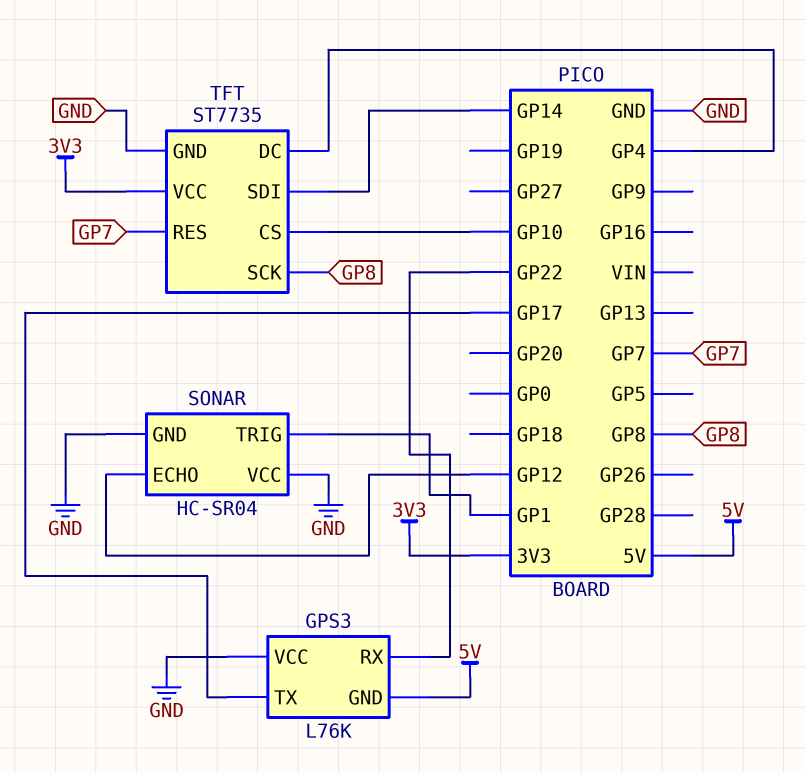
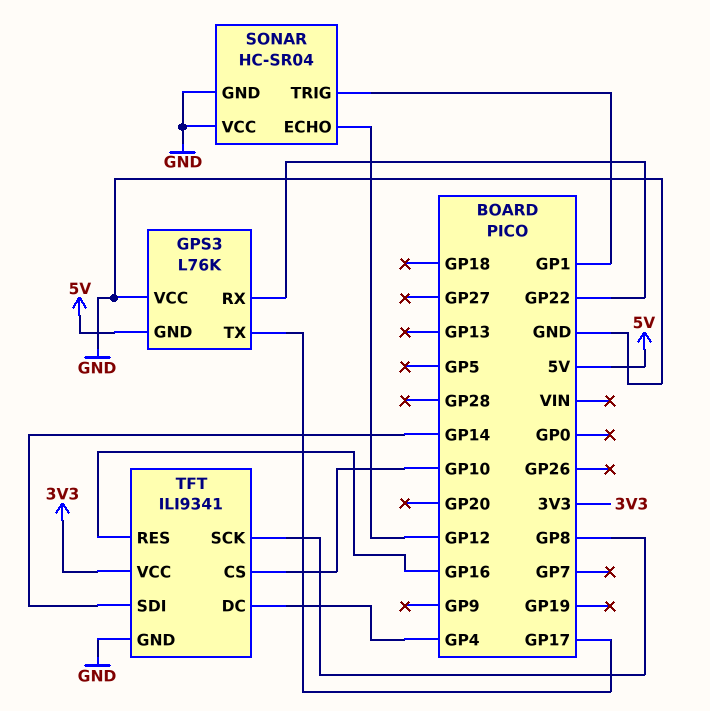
TFT: ST7735 -> ILI9341
TFT pin RES: GP7 -> GP16

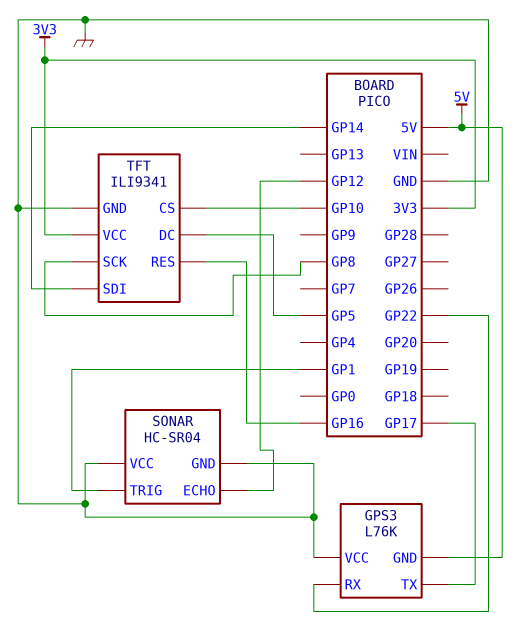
TFT pin DC: GP4 -> GP5

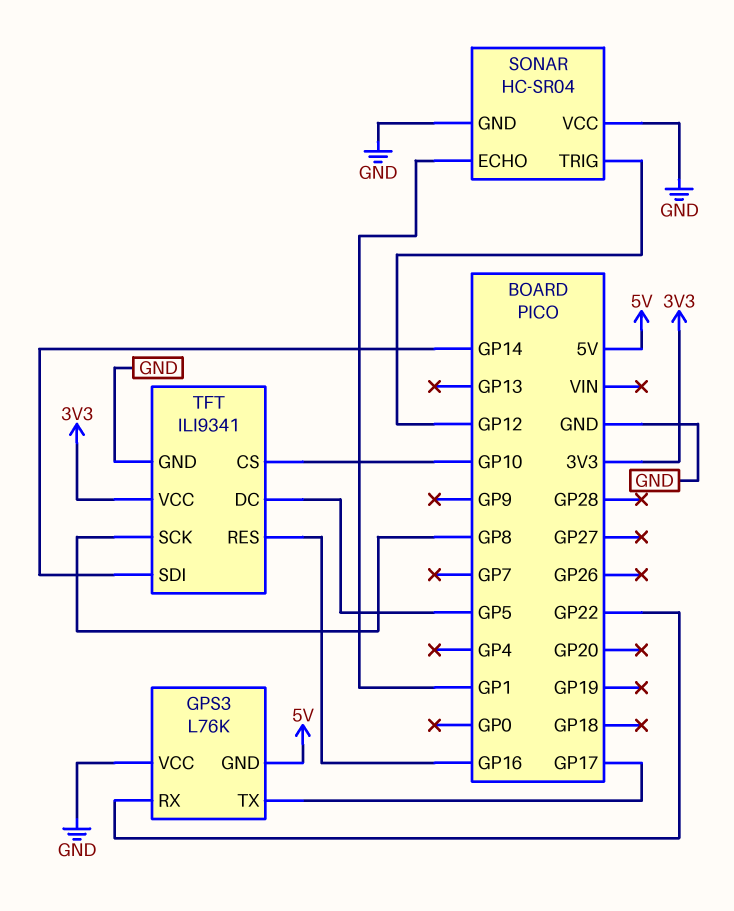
SONAR pin ECHO: GP12 -> GP1
SONAR pin TRIG: GP1 -> GP12

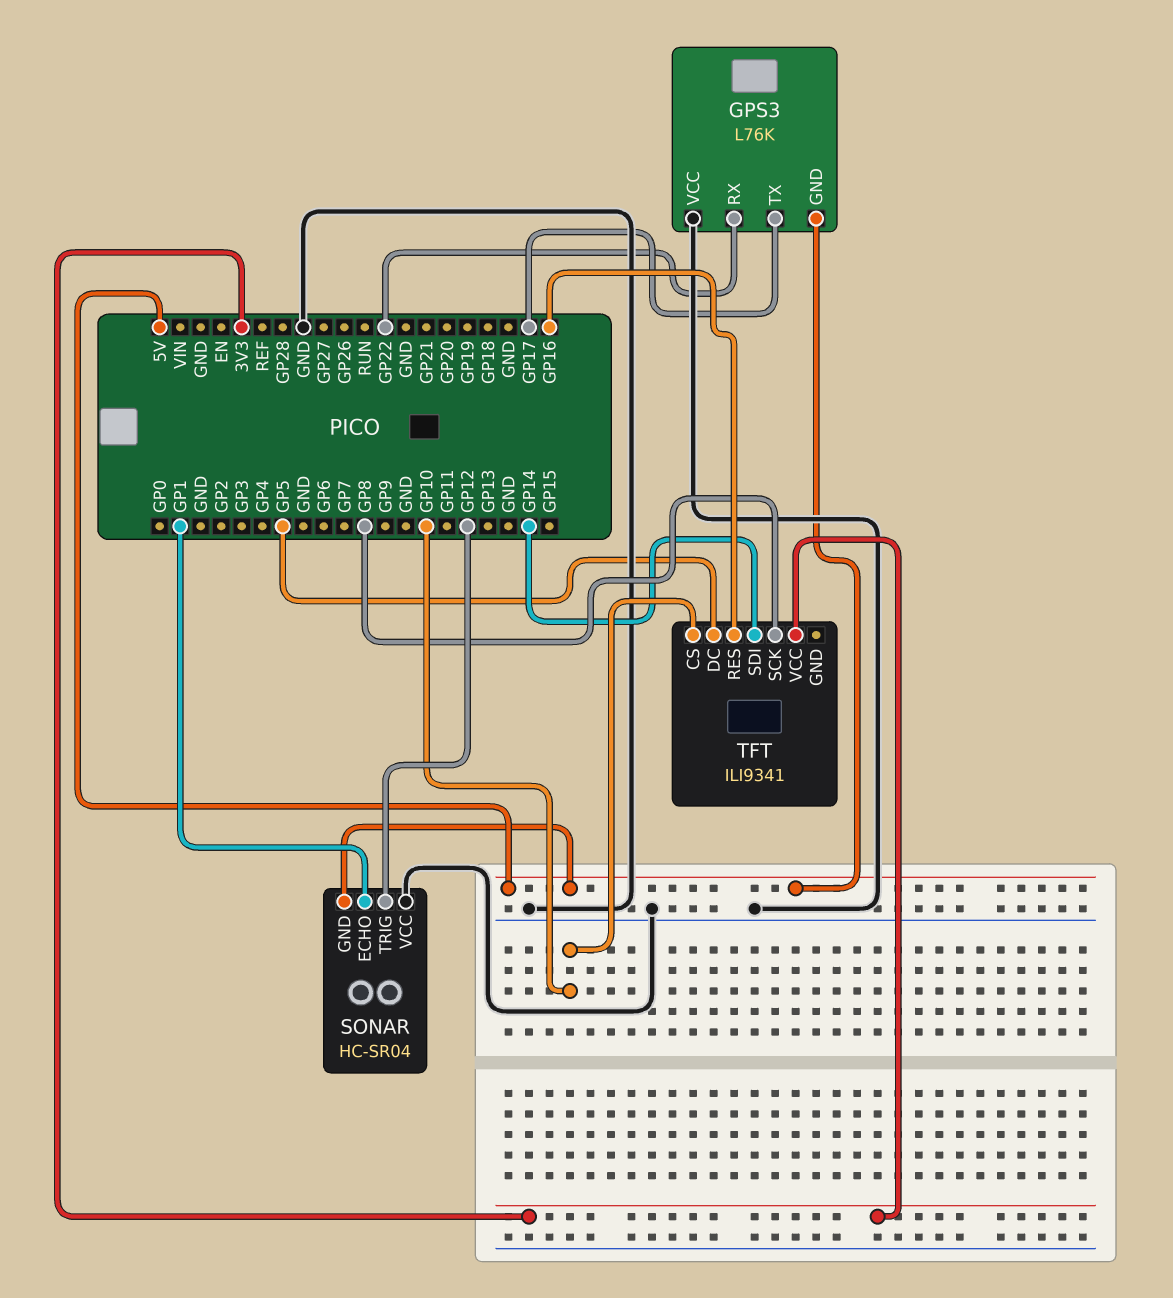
SONAR pin GND: GND -> 5V
TFT pin GND: GND -> none

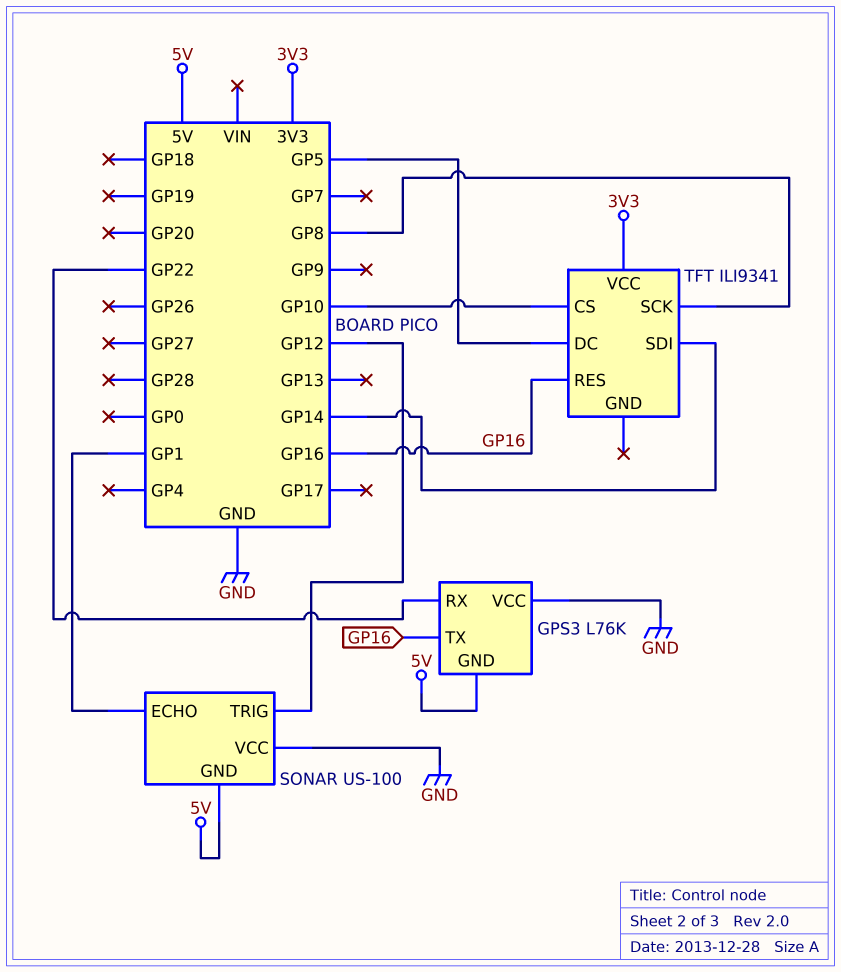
GPS3 pin TX: GP17 -> GP16
SONAR: HC-SR04 -> US-100

